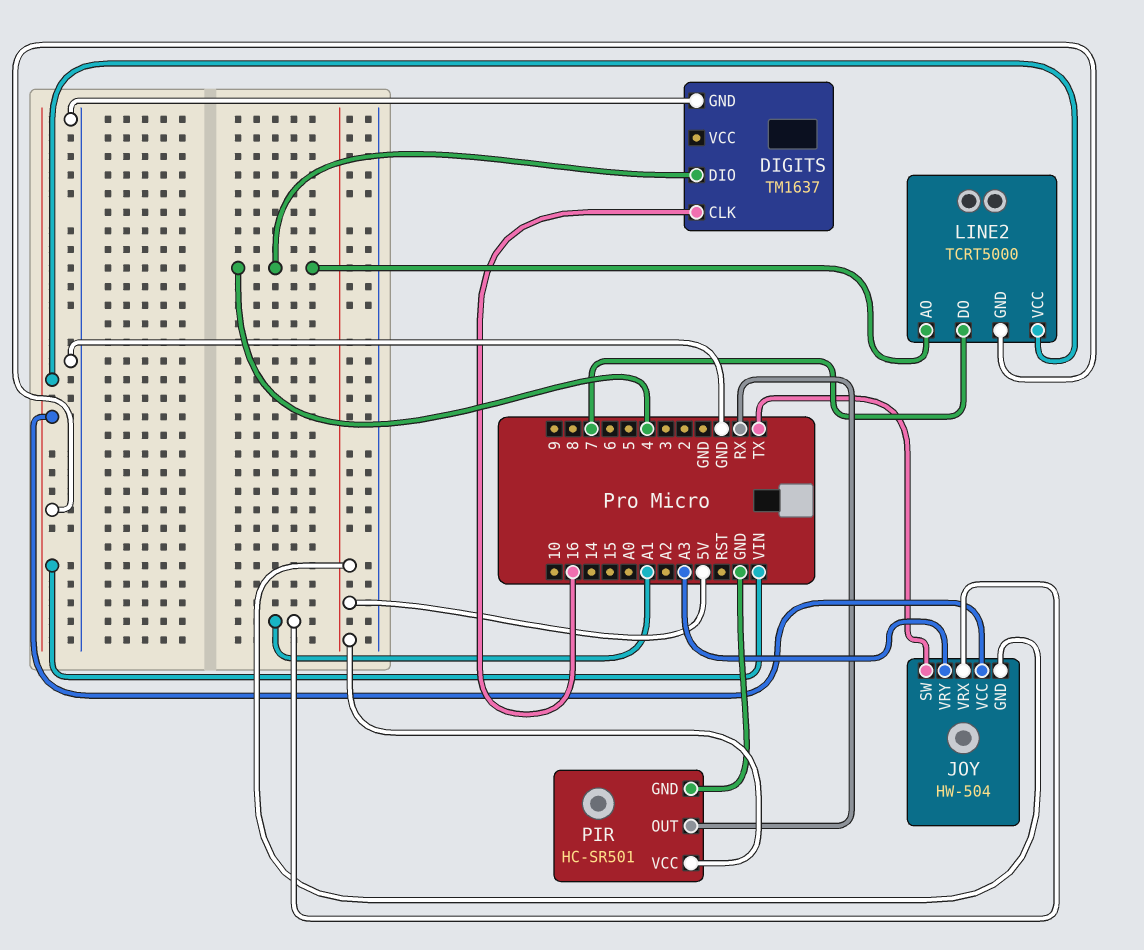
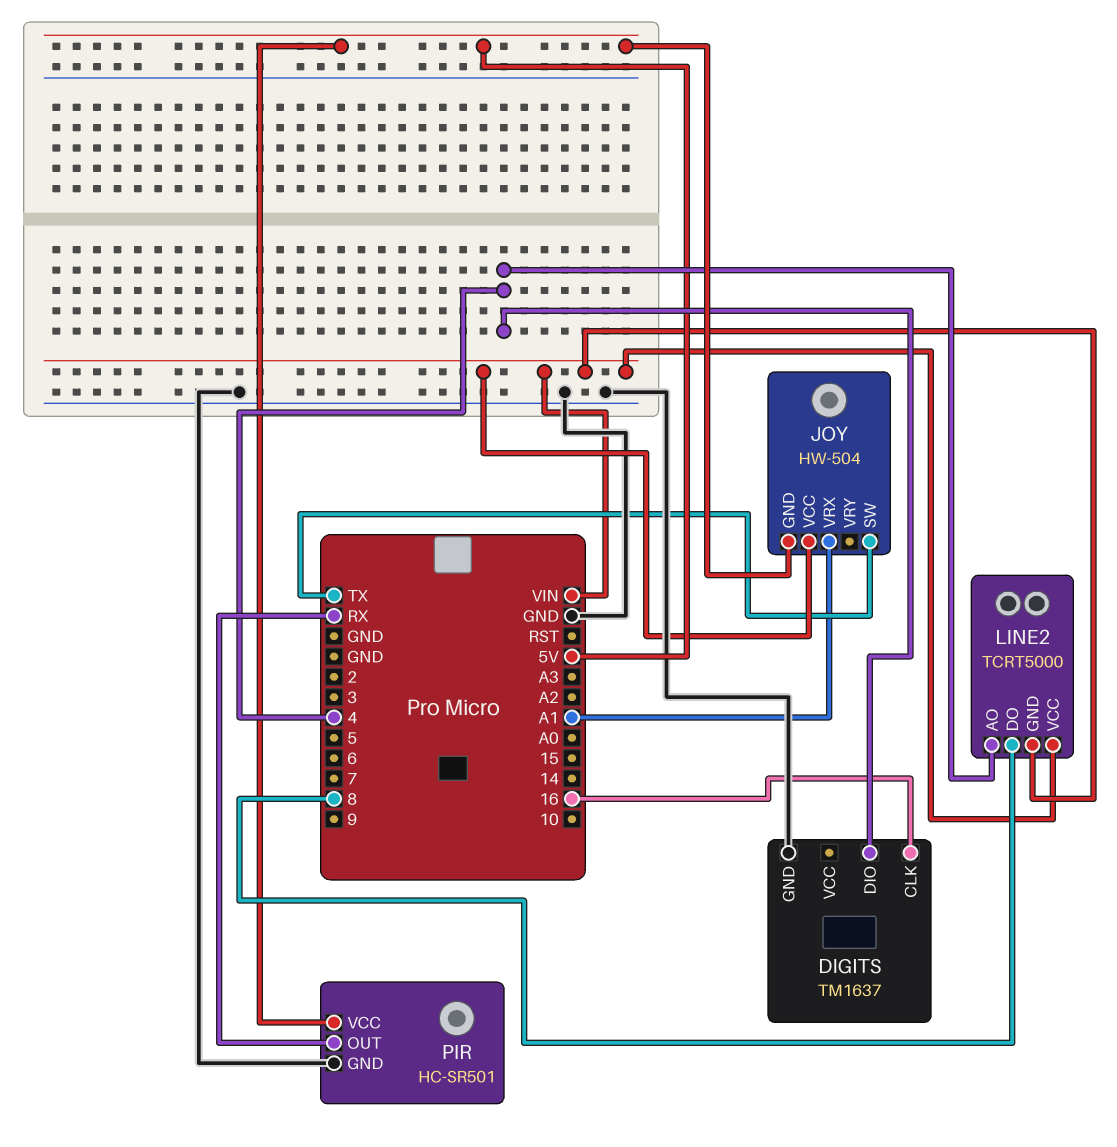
JOY pin VRY: A3 -> none
LINE2 pin DO: 7 -> 8

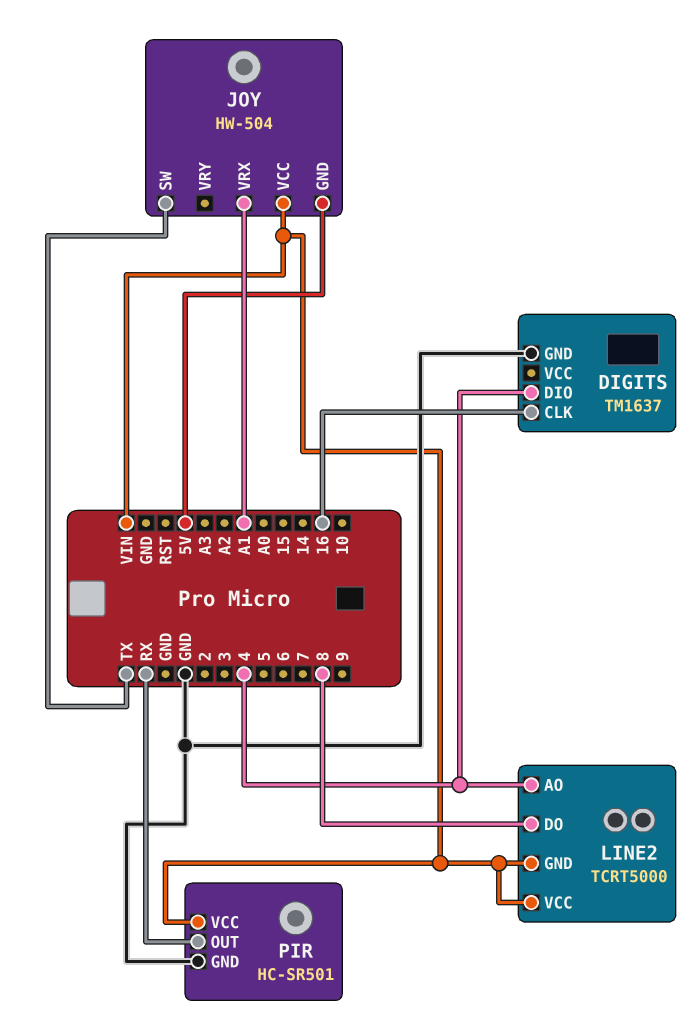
PIR pin VCC: 5V -> VIN

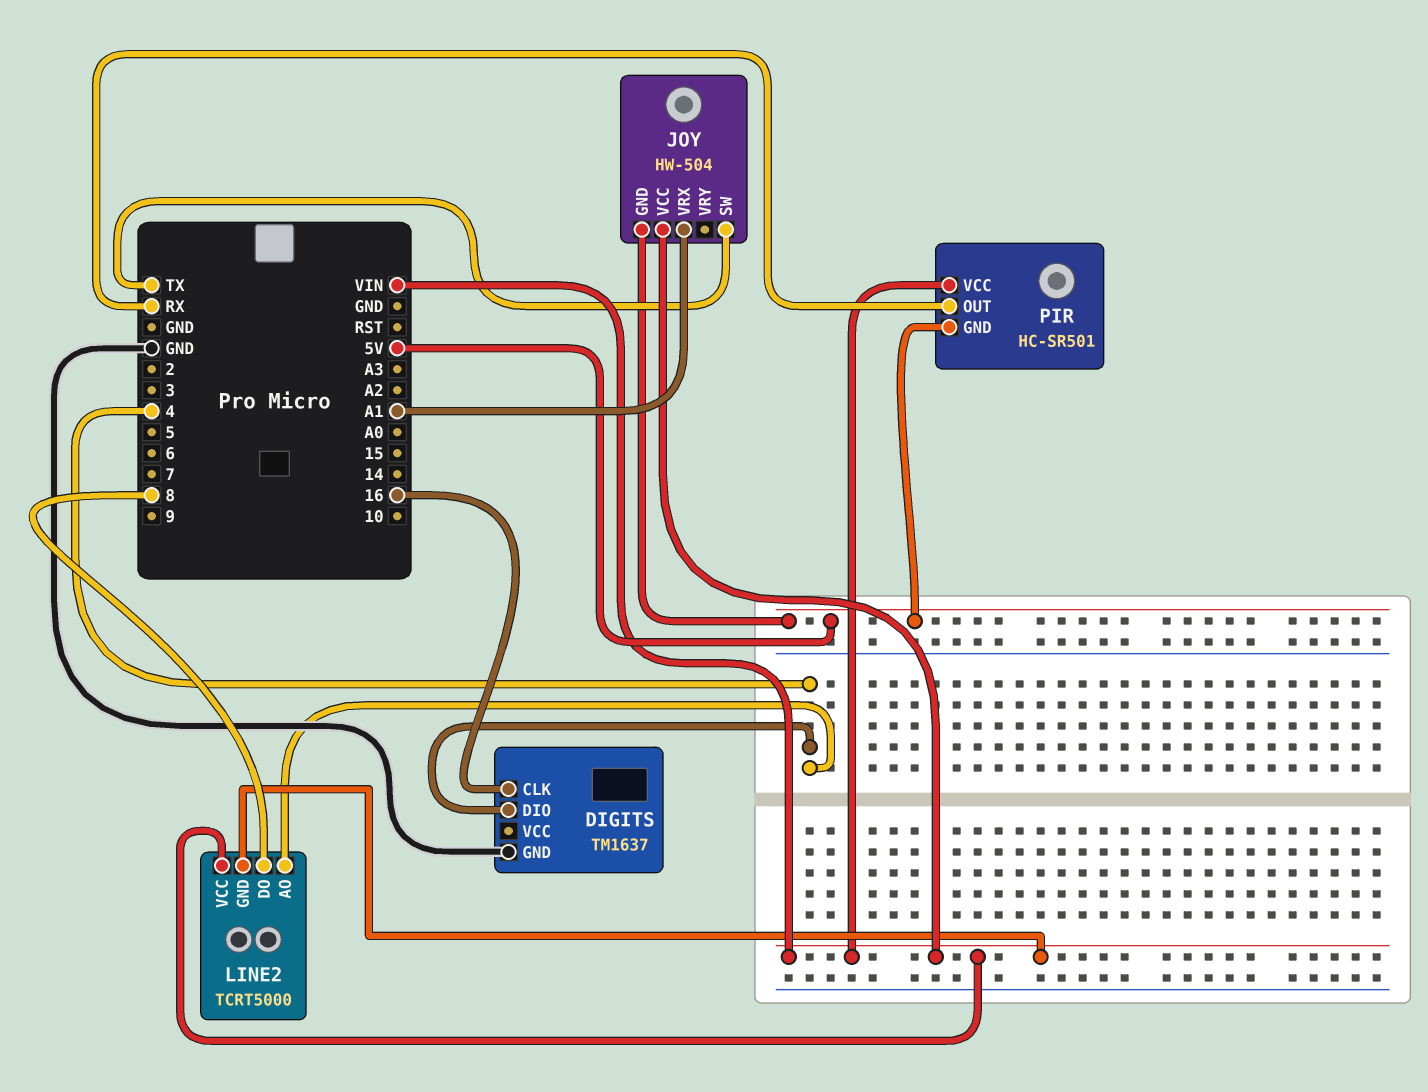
PIR pin GND: GND -> 5V

